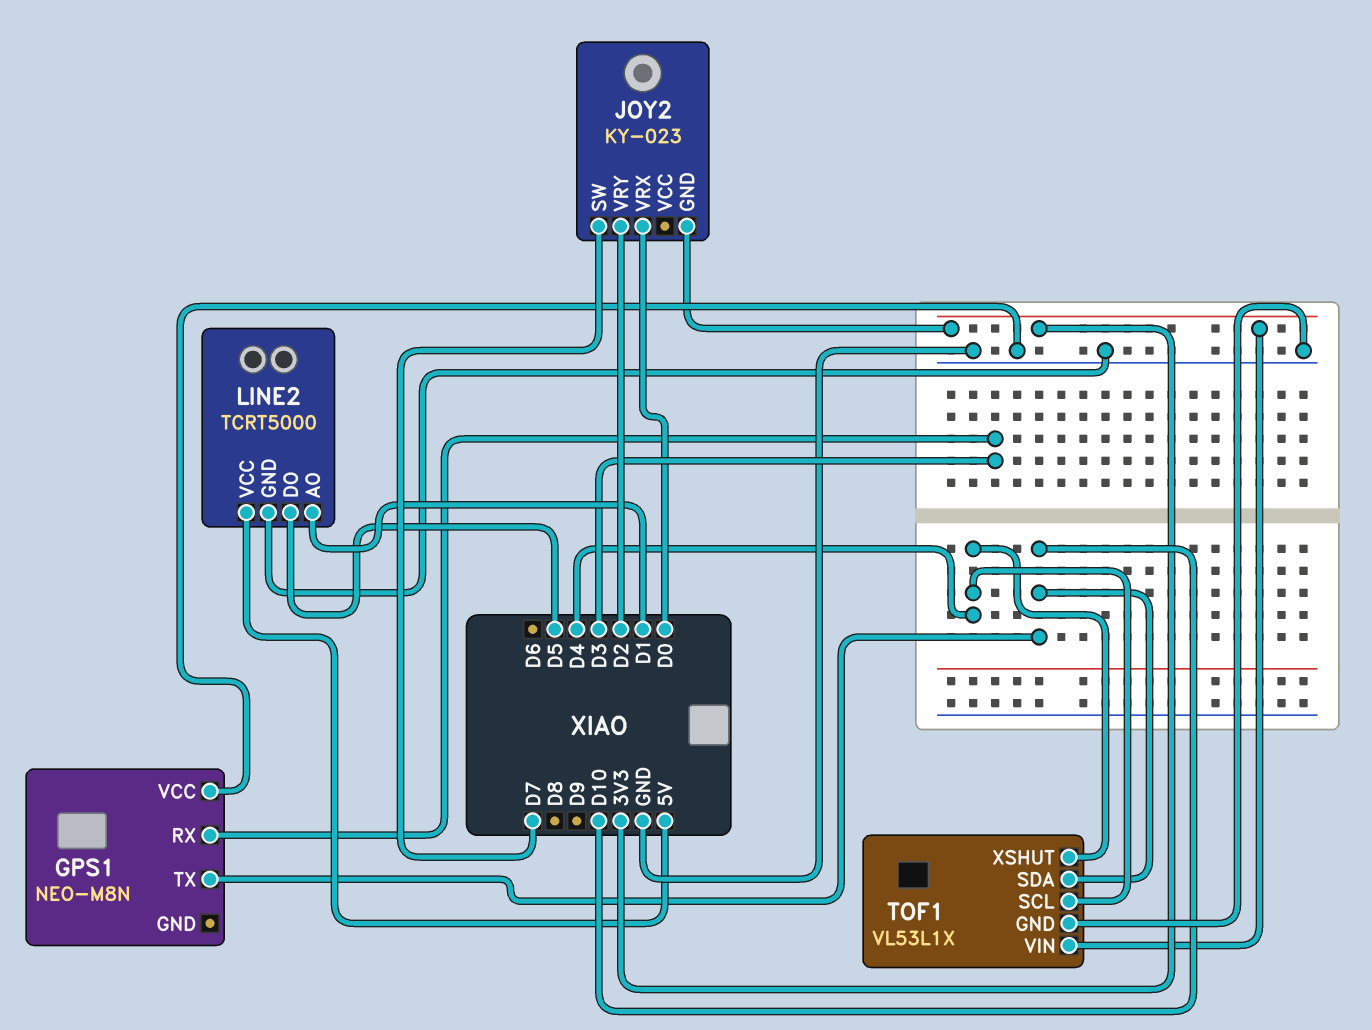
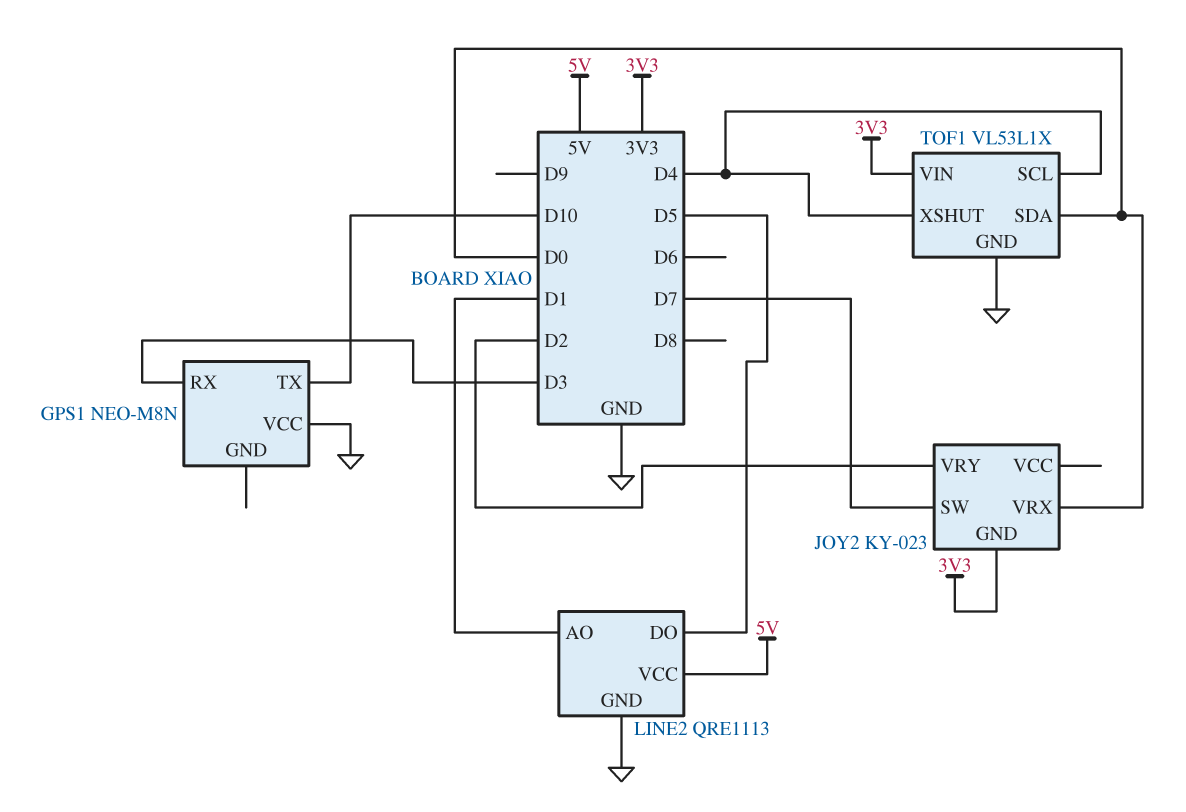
LINE2: TCRT5000 -> QRE1113
TOF1 pin SDA: D10 -> D0

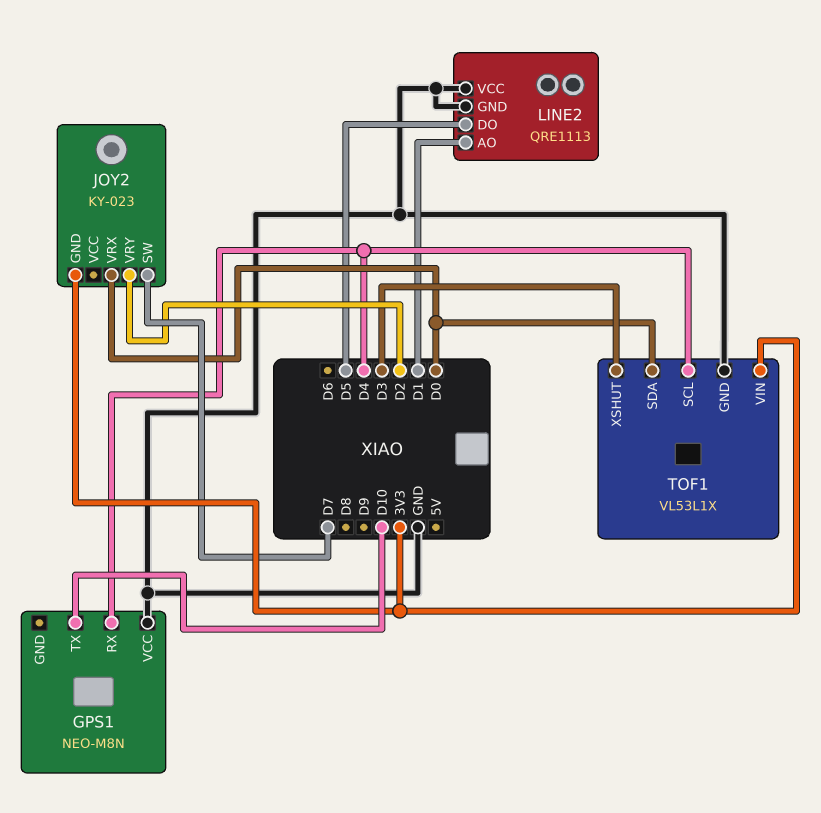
GPS1 pin RX: D3 -> D4
LINE2 pin VCC: 5V -> GND
TOF1 pin XSHUT: D4 -> D3

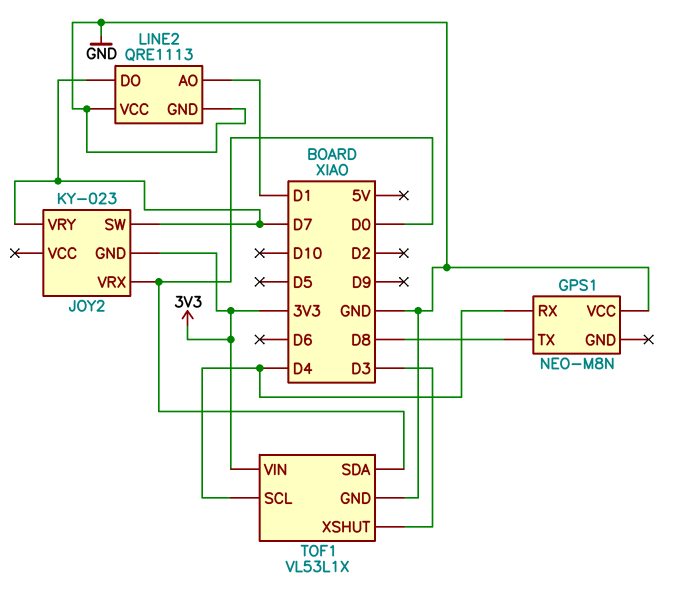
GPS1 pin TX: D10 -> D8
JOY2 pin VRY: D2 -> D7
LINE2 pin DO: D5 -> D7

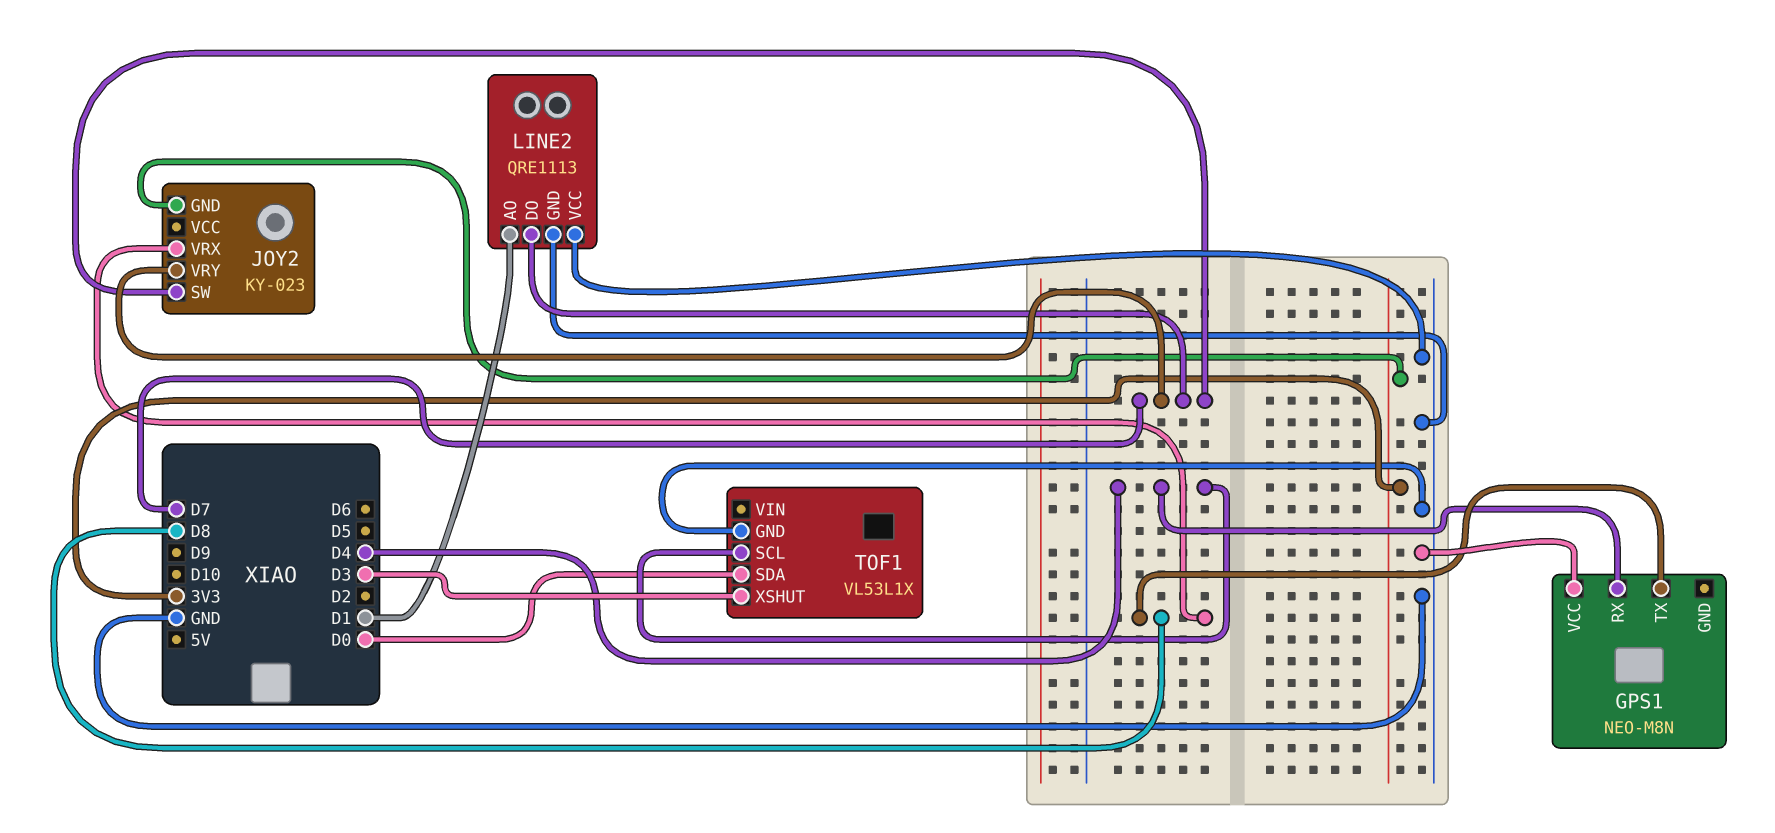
JOY2 pin VRX: D0 -> D8
TOF1 pin VIN: 3V3 -> none

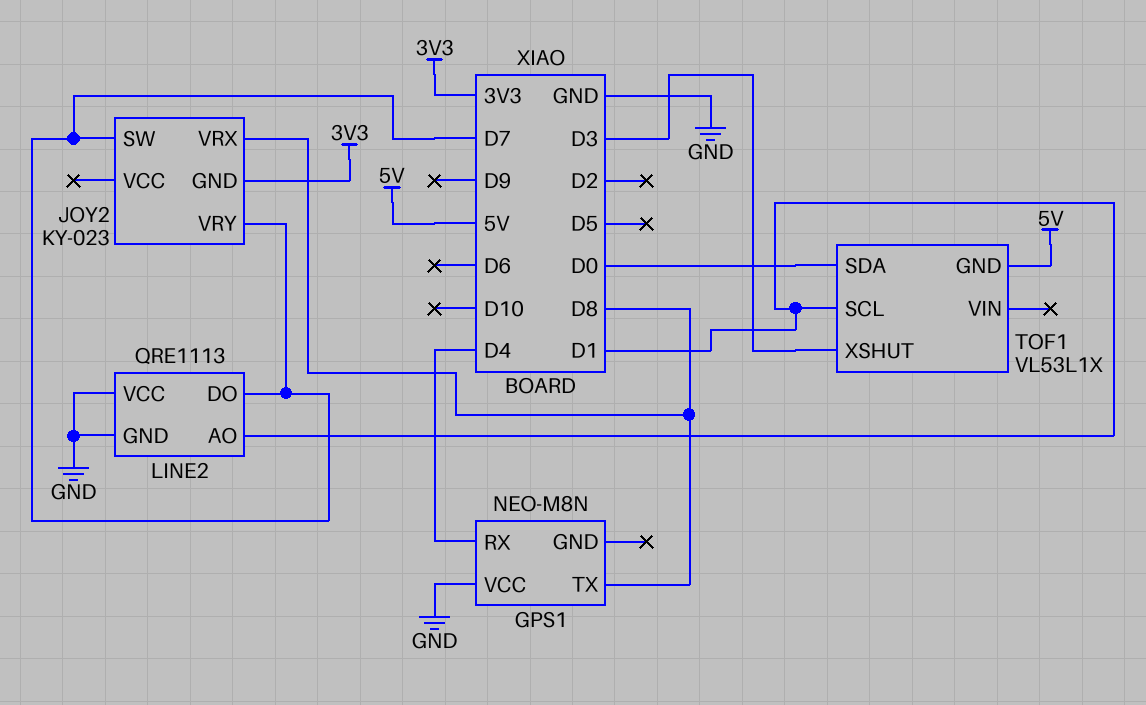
TOF1 pin GND: GND -> 5V
TOF1 pin SCL: D4 -> D1

